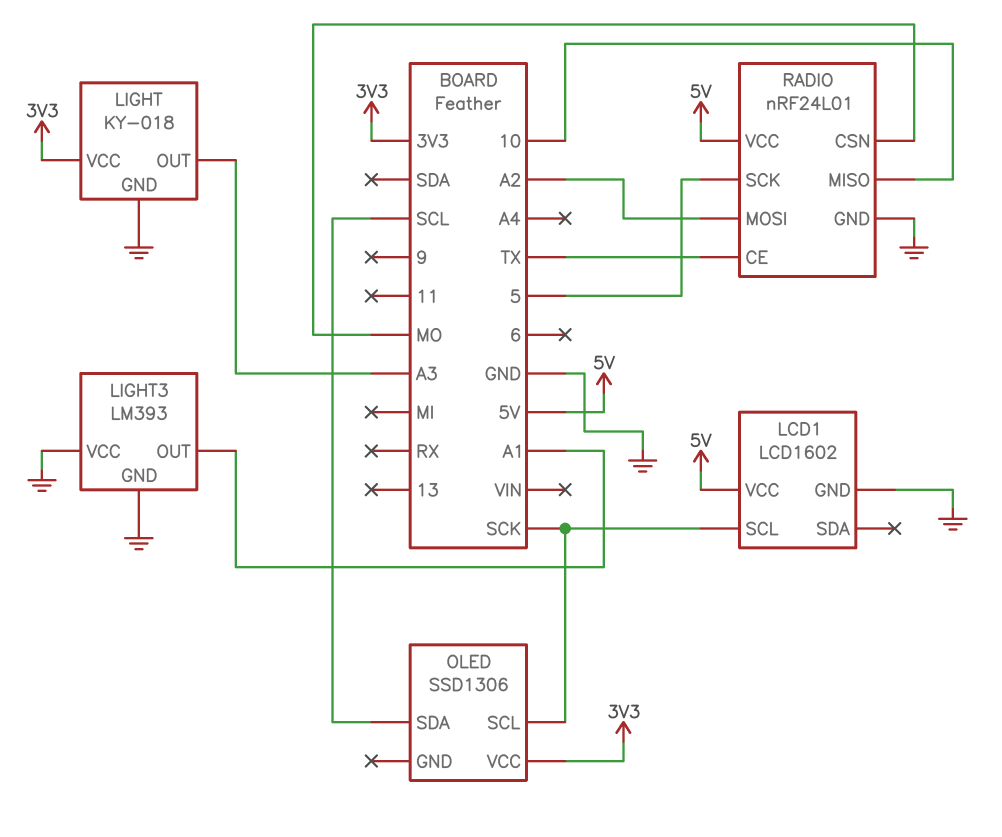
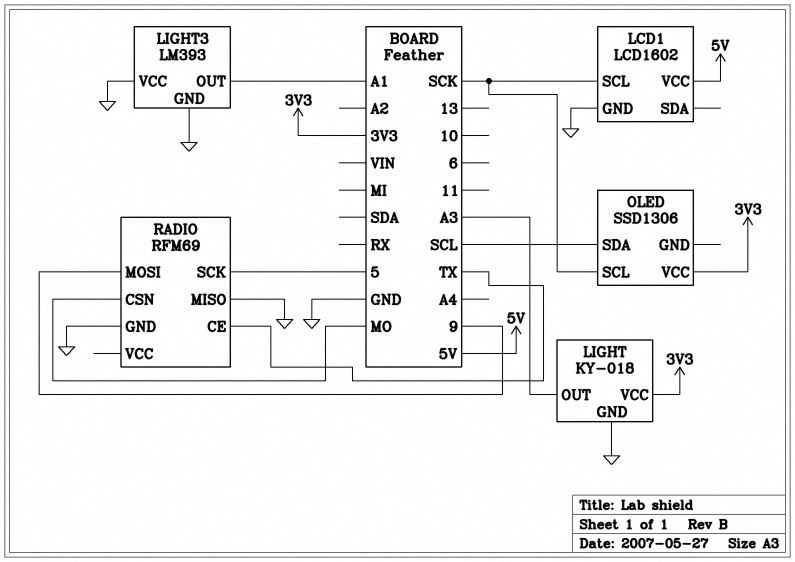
RADIO: nRF24L01 -> RFM69
RADIO pin MISO: 10 -> GND
RADIO pin MOSI: A2 -> 9
RADIO pin VCC: 5V -> none

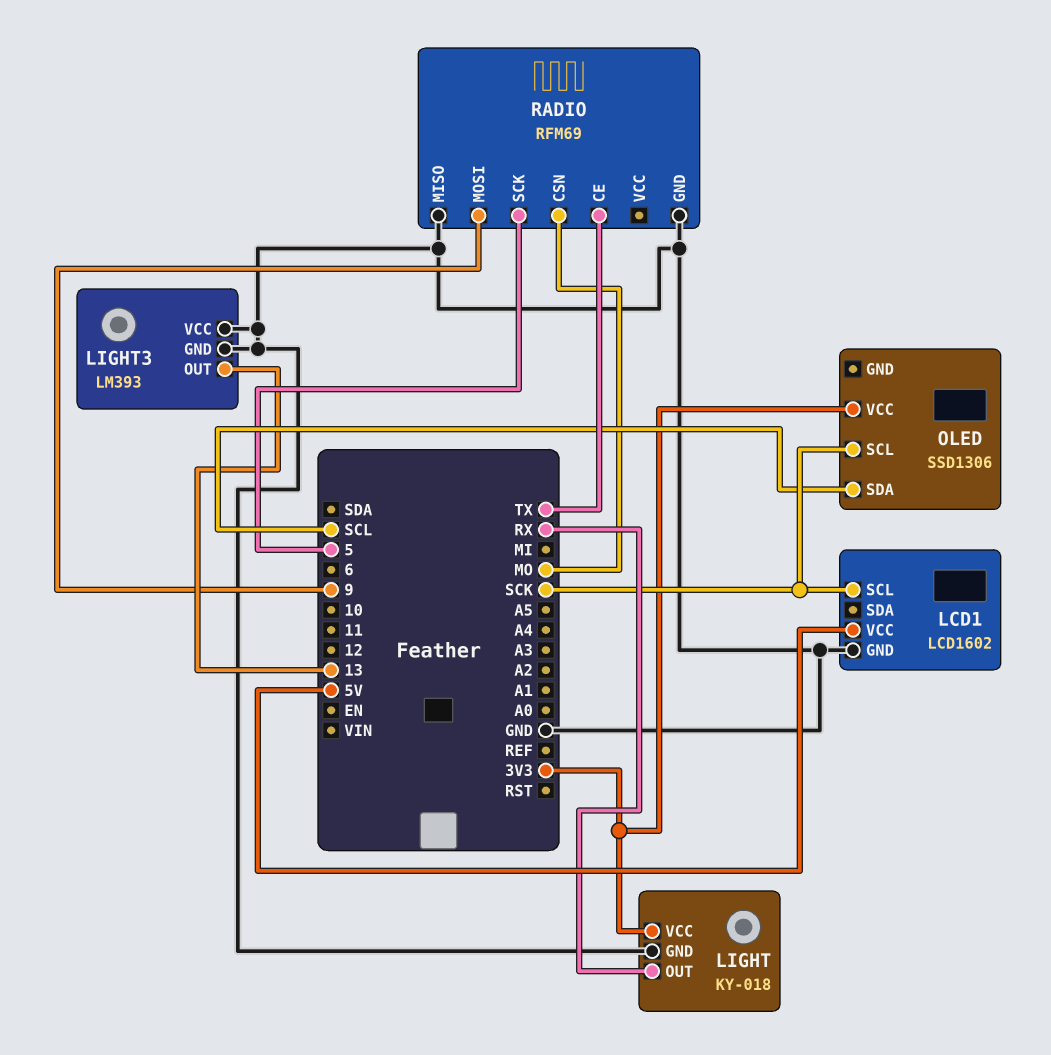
LIGHT pin OUT: A3 -> RX
LIGHT3 pin OUT: A1 -> 13

